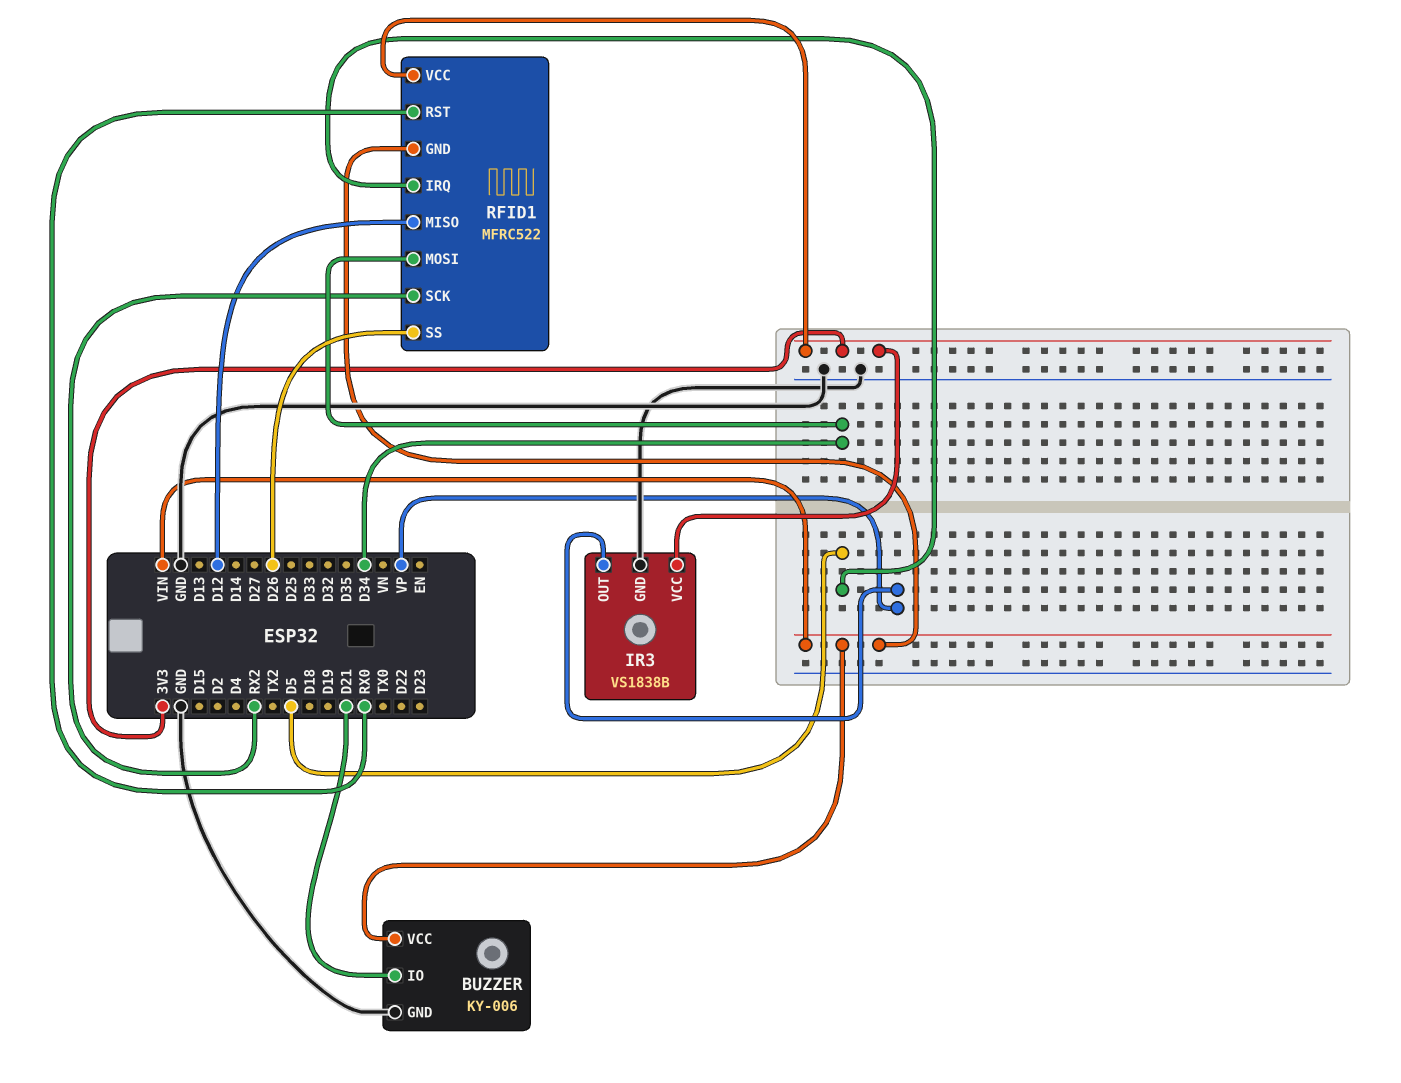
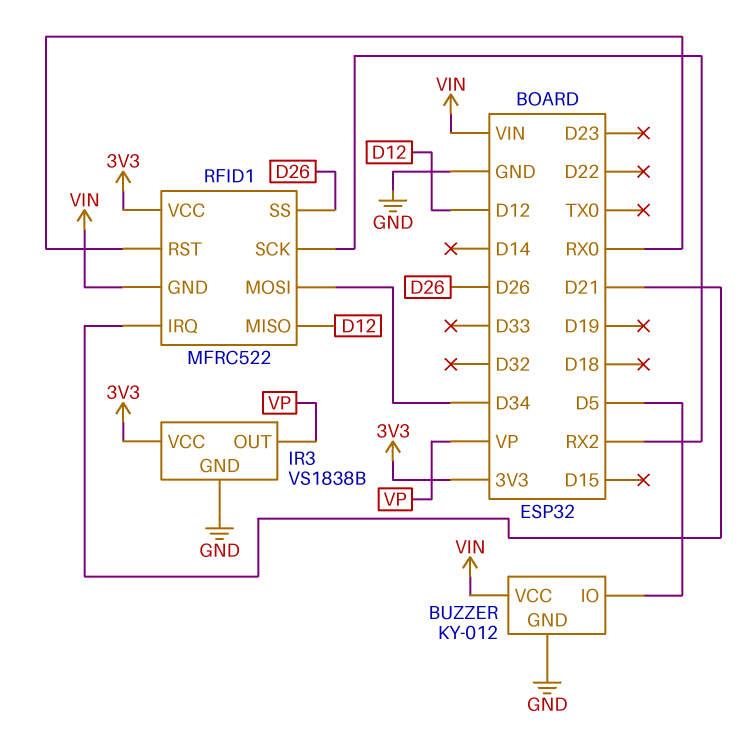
BUZZER: KY-006 -> KY-012
BUZZER pin IO: D21 -> D5
RFID1 pin IRQ: D5 -> D21

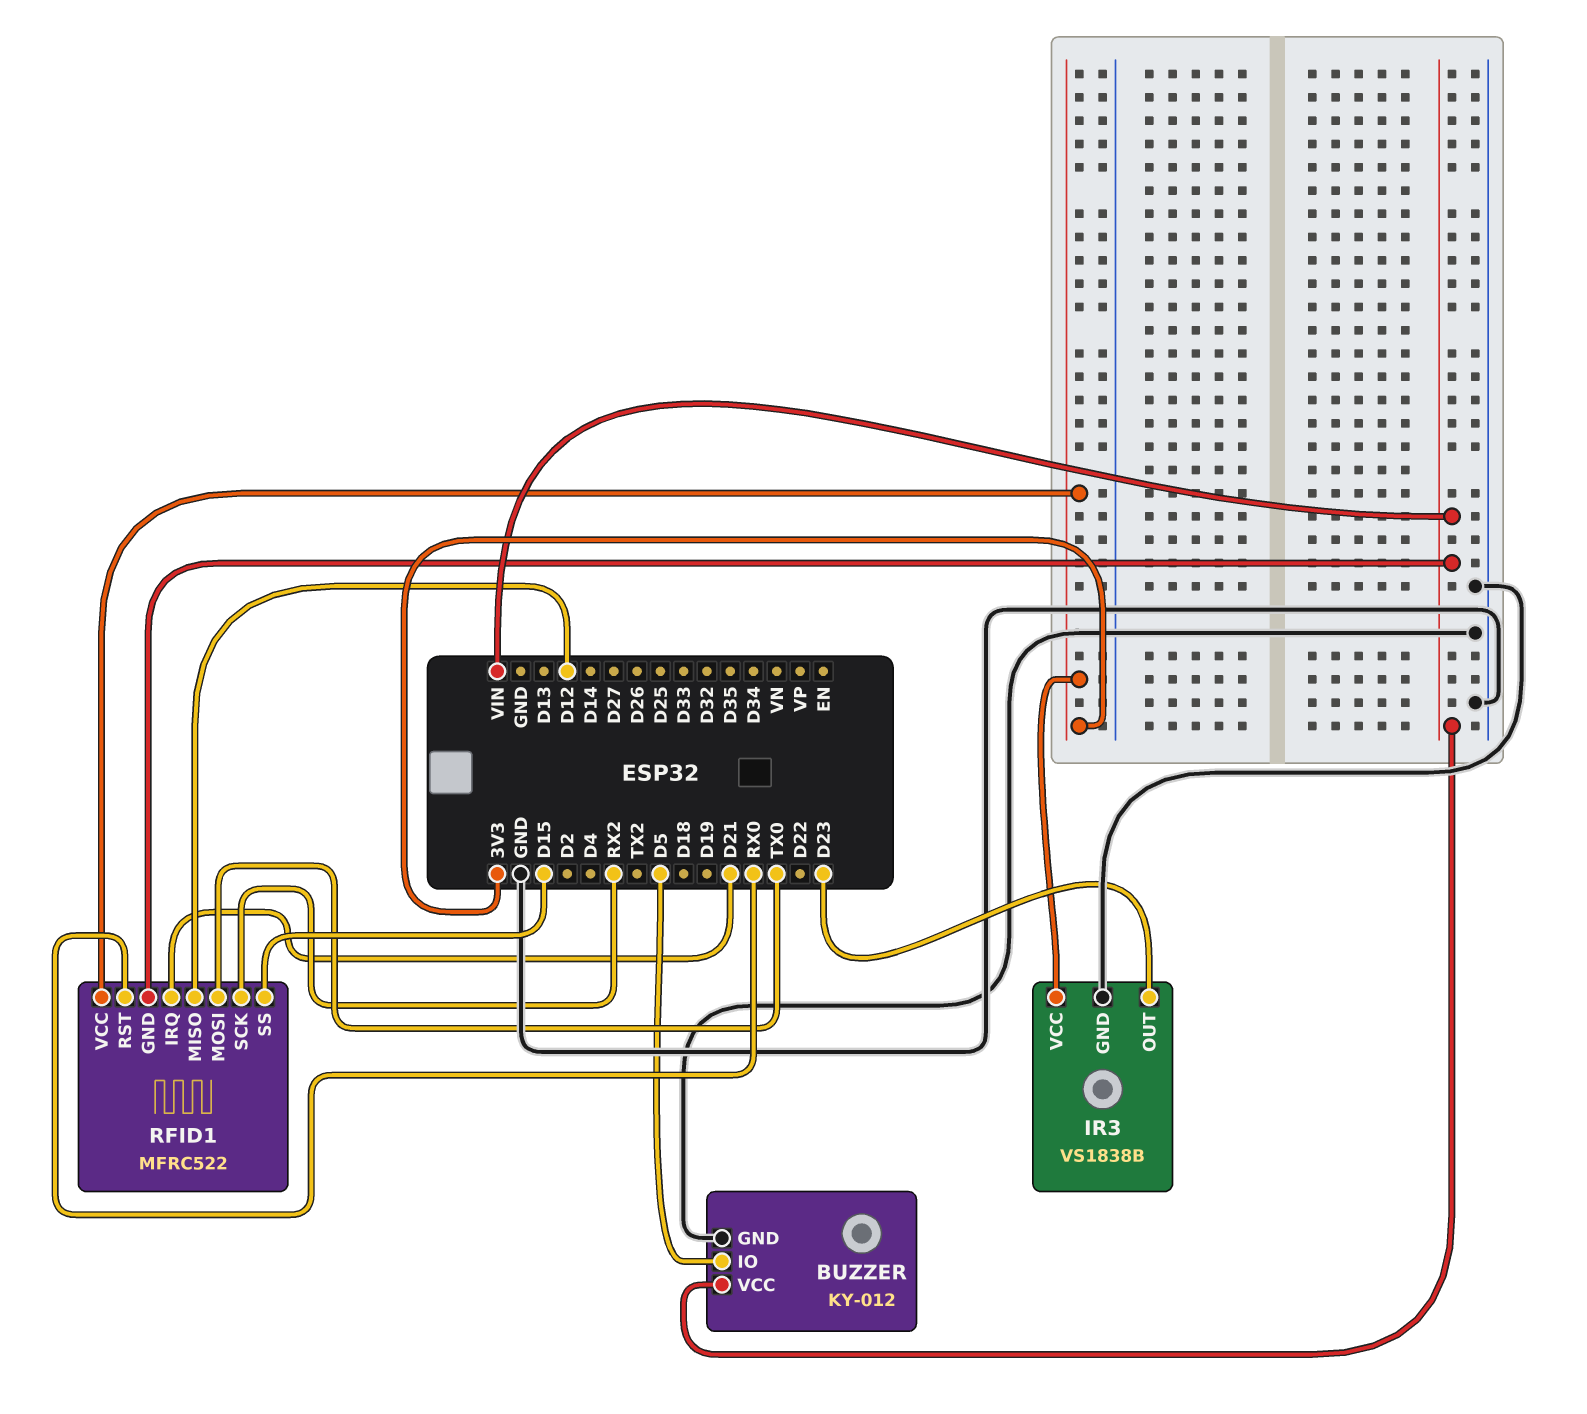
IR3 pin OUT: VP -> D23
RFID1 pin MOSI: D34 -> TX0
RFID1 pin SS: D26 -> D15

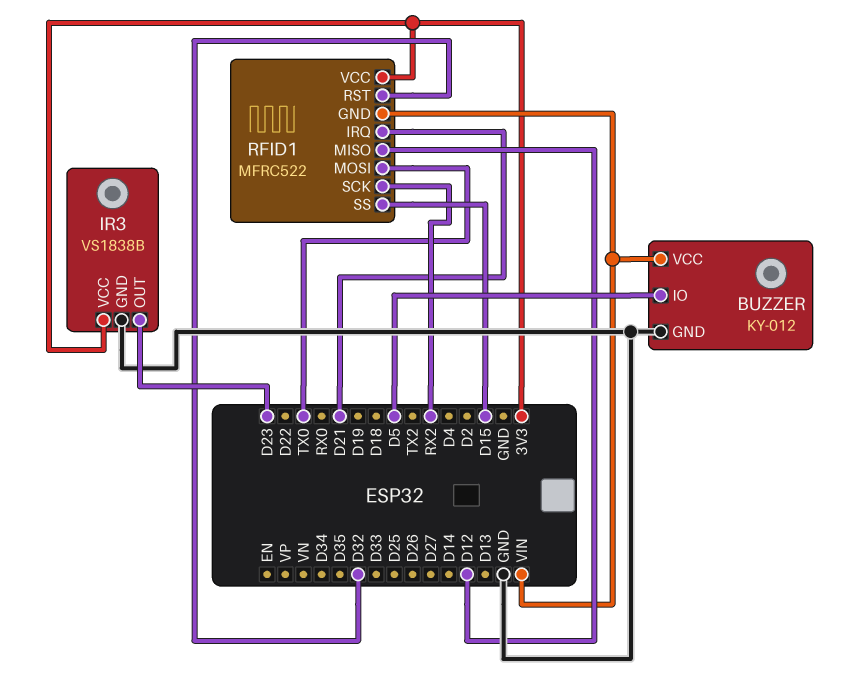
RFID1 pin RST: RX0 -> D32

